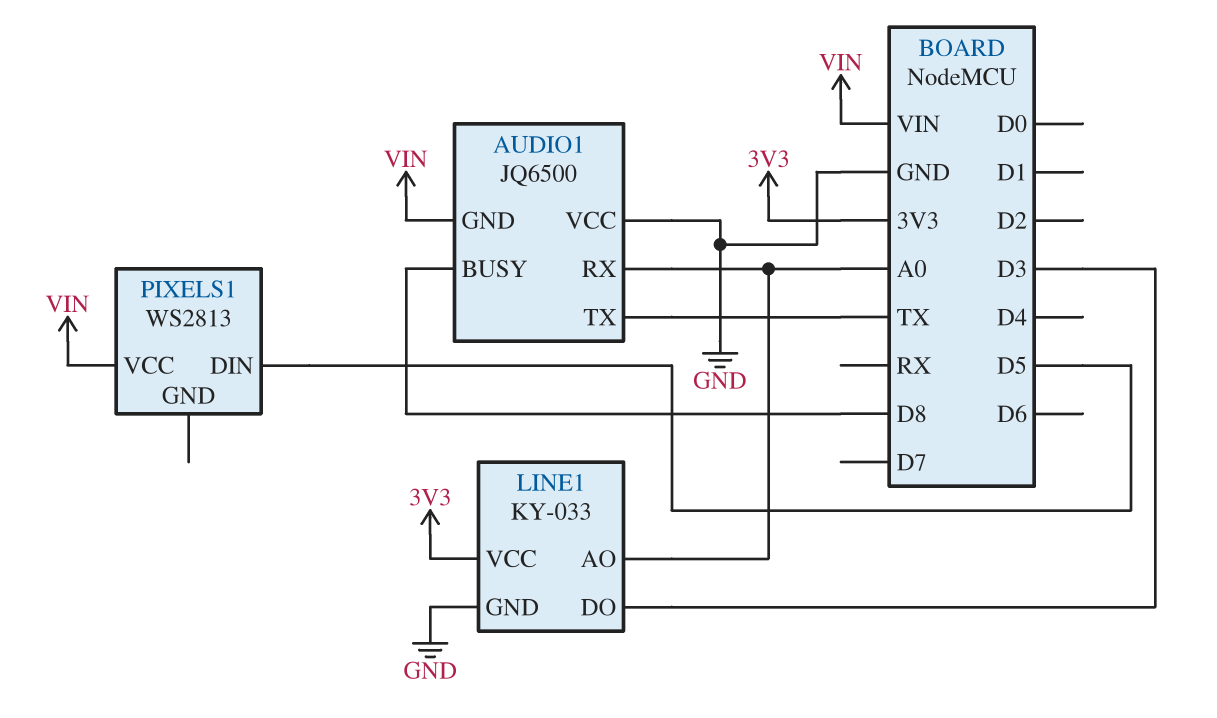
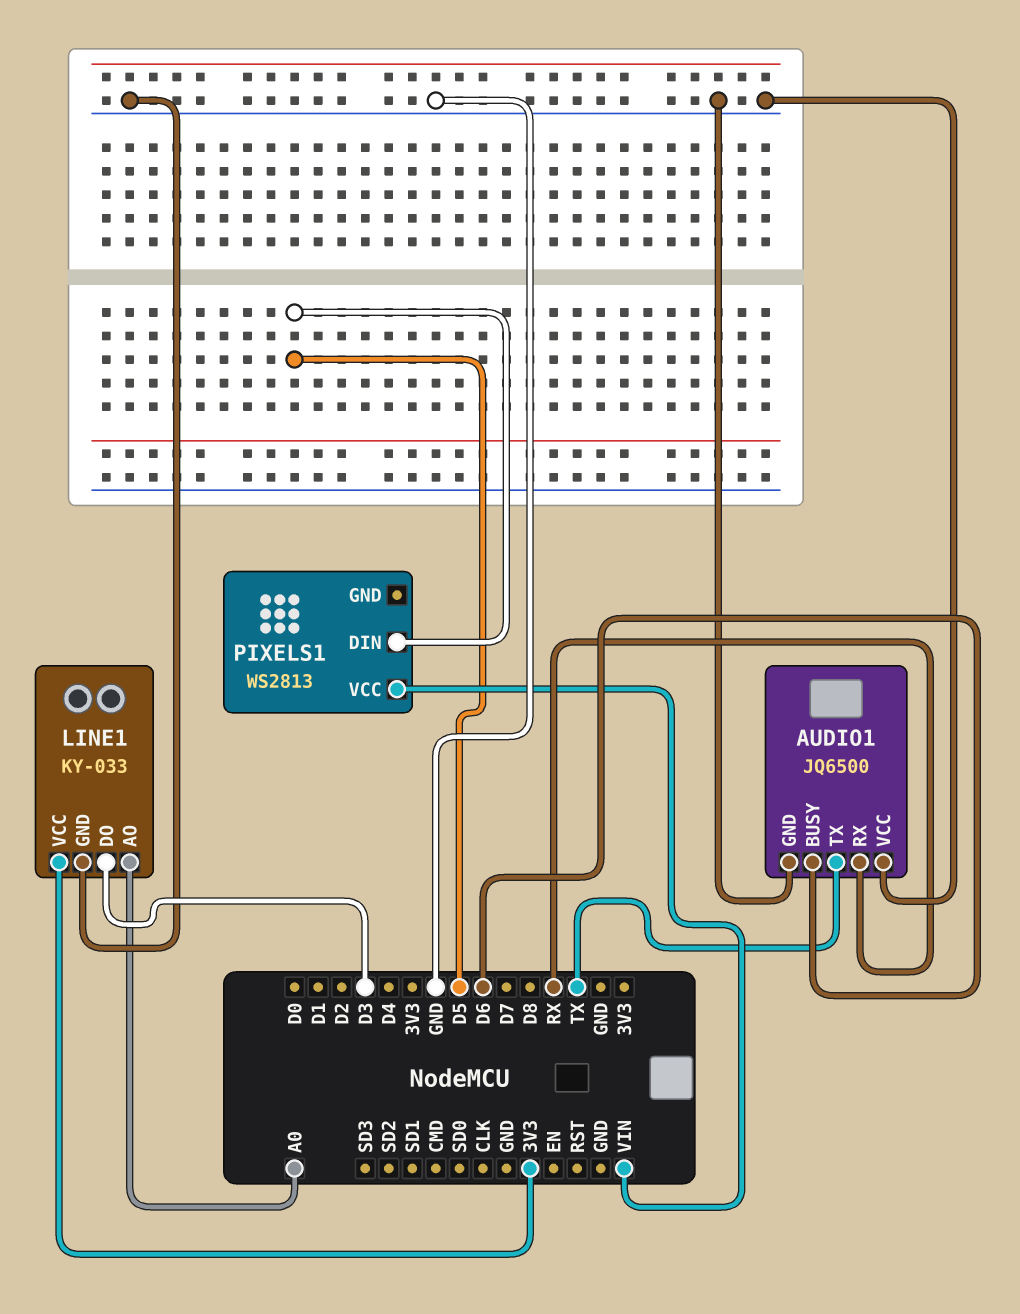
AUDIO1 pin BUSY: D8 -> D6
AUDIO1 pin GND: VIN -> GND
AUDIO1 pin RX: A0 -> RX

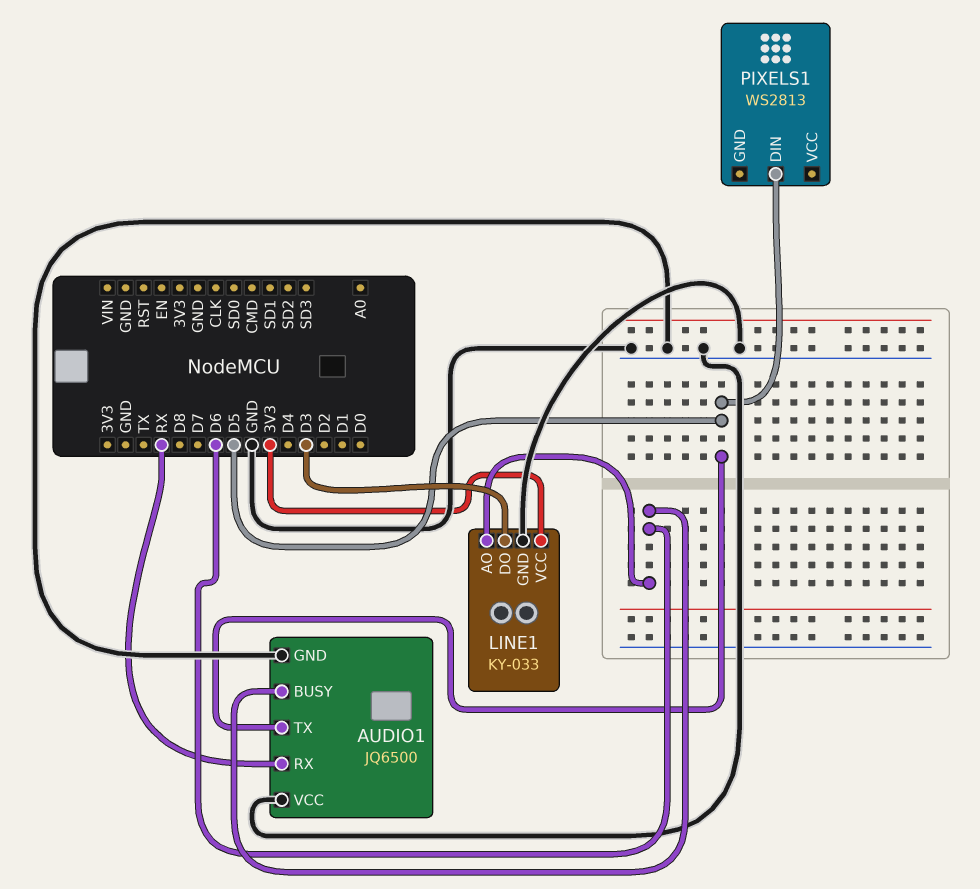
AUDIO1 pin TX: TX -> D5
LINE1 pin AO: A0 -> D6
PIXELS1 pin VCC: VIN -> none

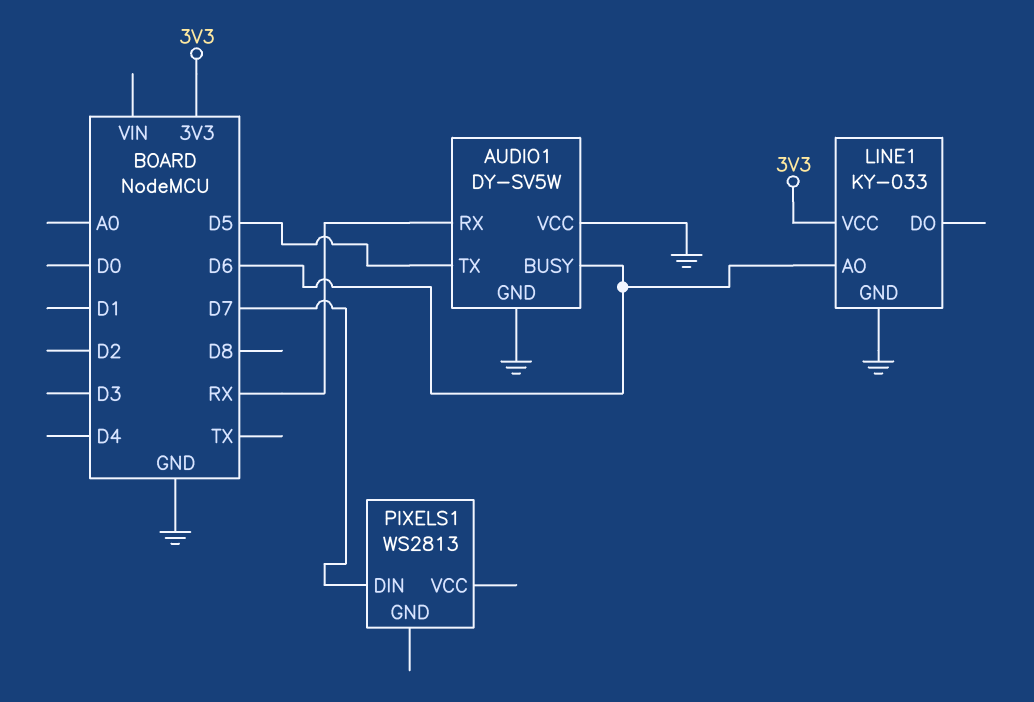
AUDIO1: JQ6500 -> DY-SV5W
LINE1 pin DO: D3 -> none
PIXELS1 pin DIN: D5 -> D7

